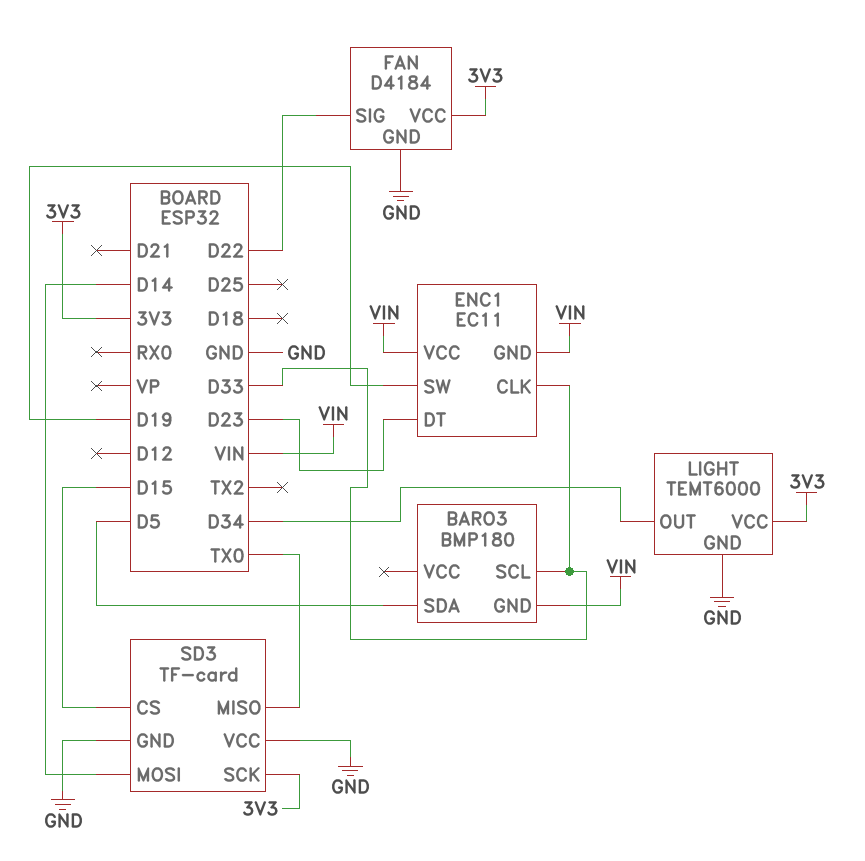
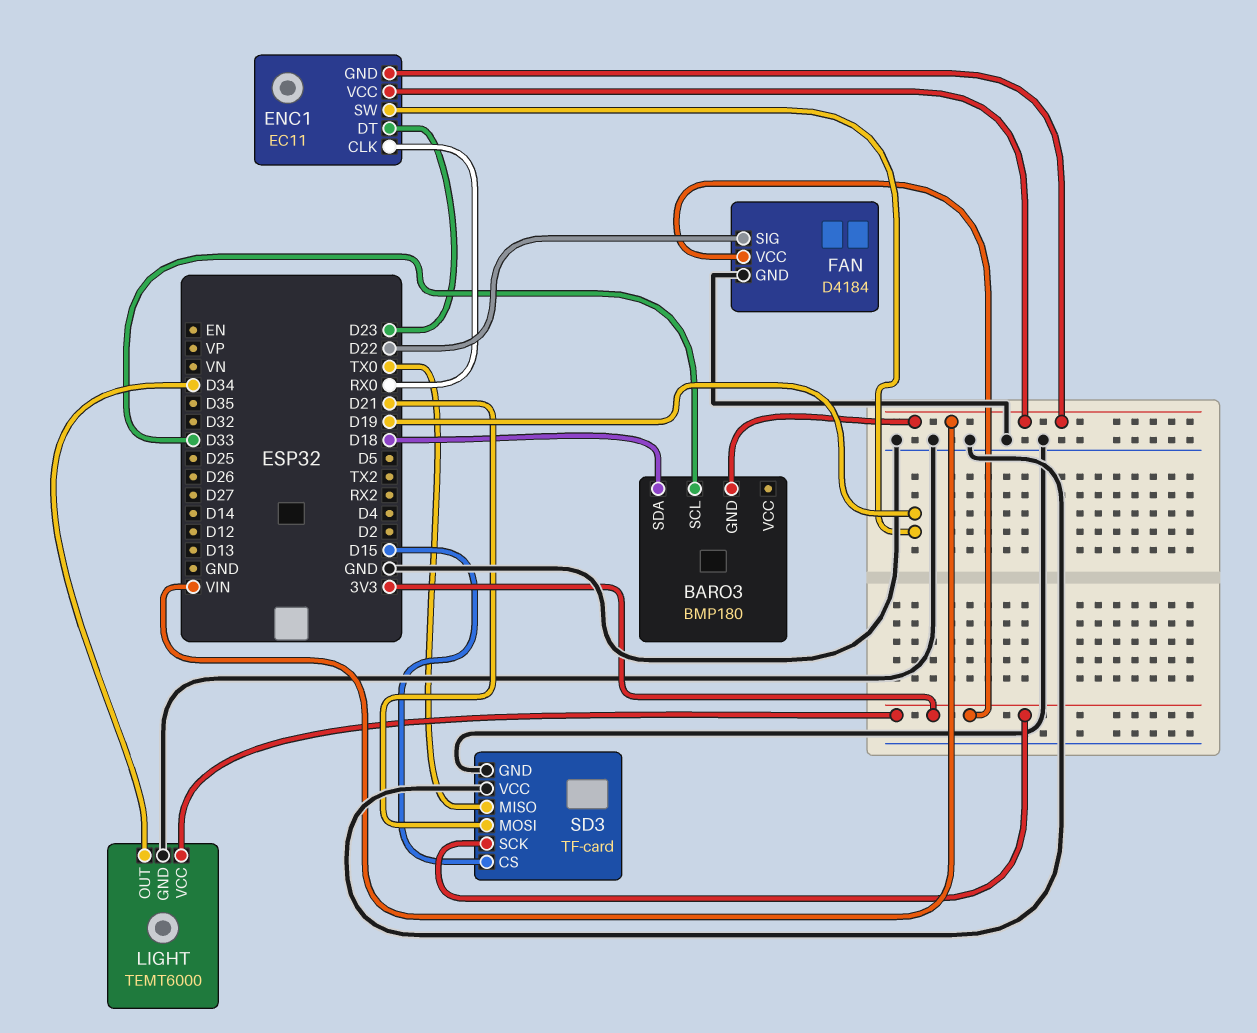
BARO3 pin SDA: D5 -> D18
ENC1 pin CLK: D33 -> RX0
SD3 pin MOSI: D14 -> D21

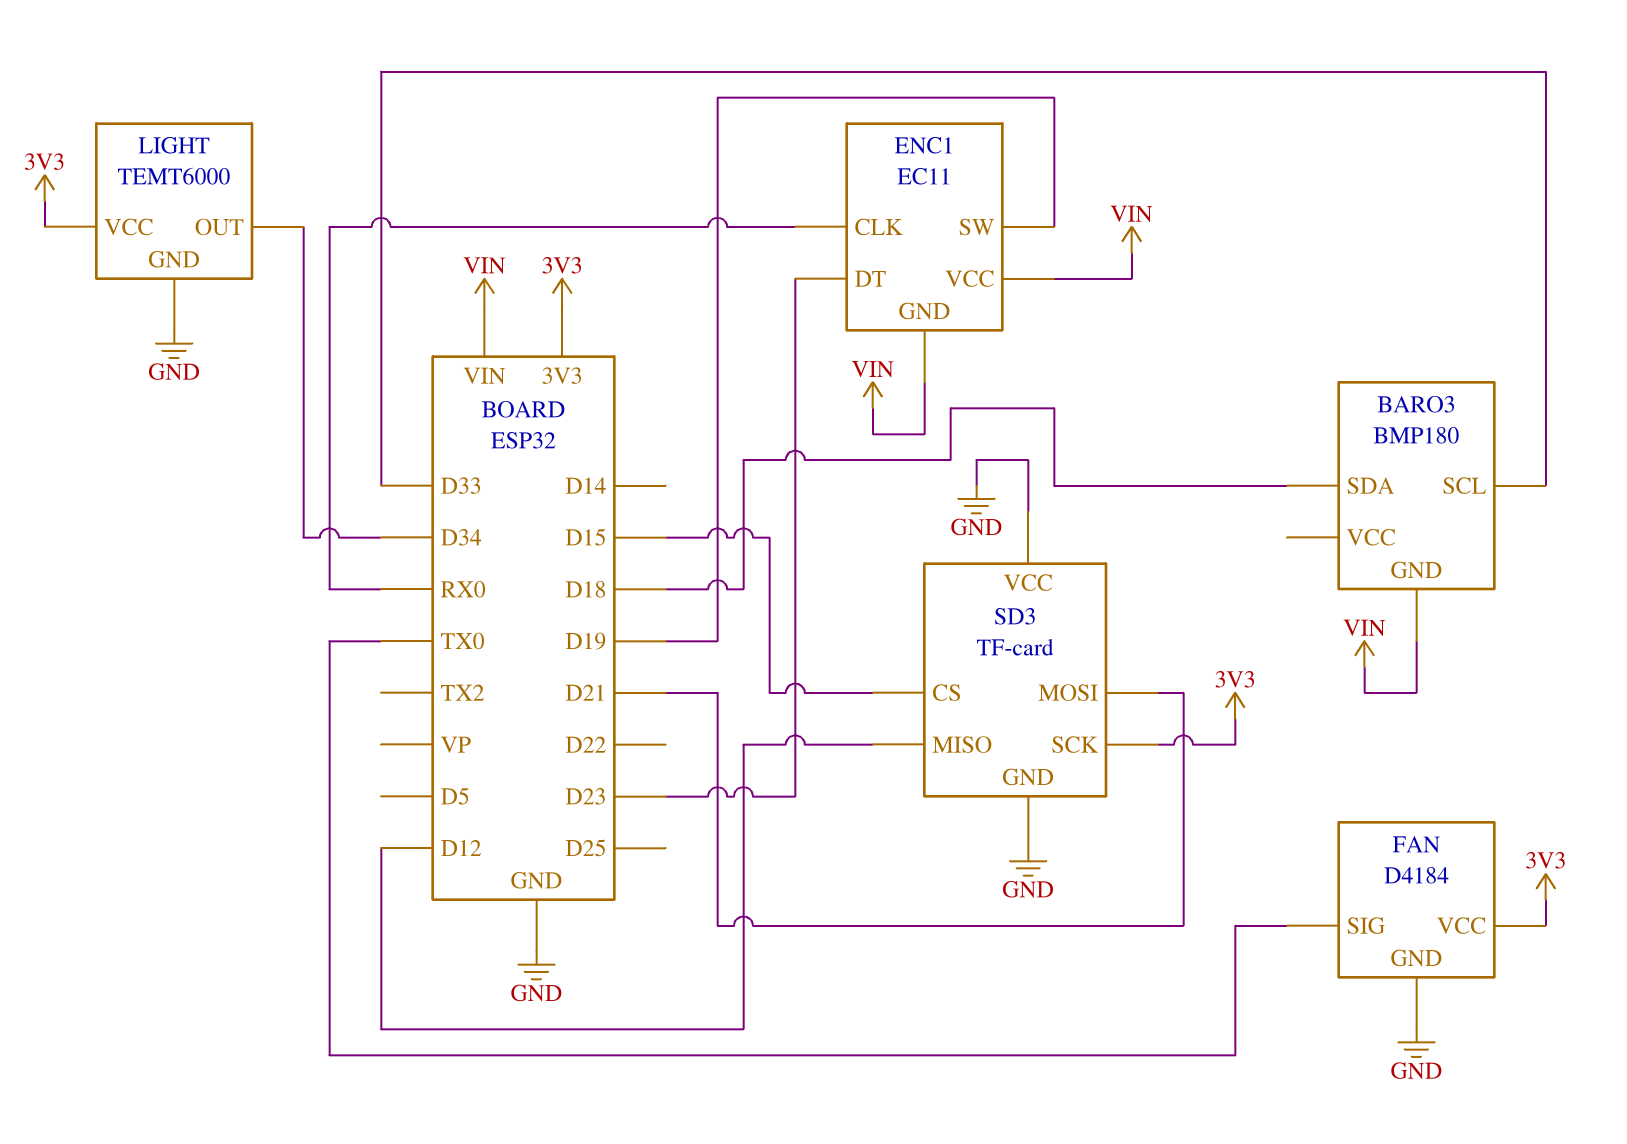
FAN pin SIG: D22 -> TX0
SD3 pin MISO: TX0 -> D12

